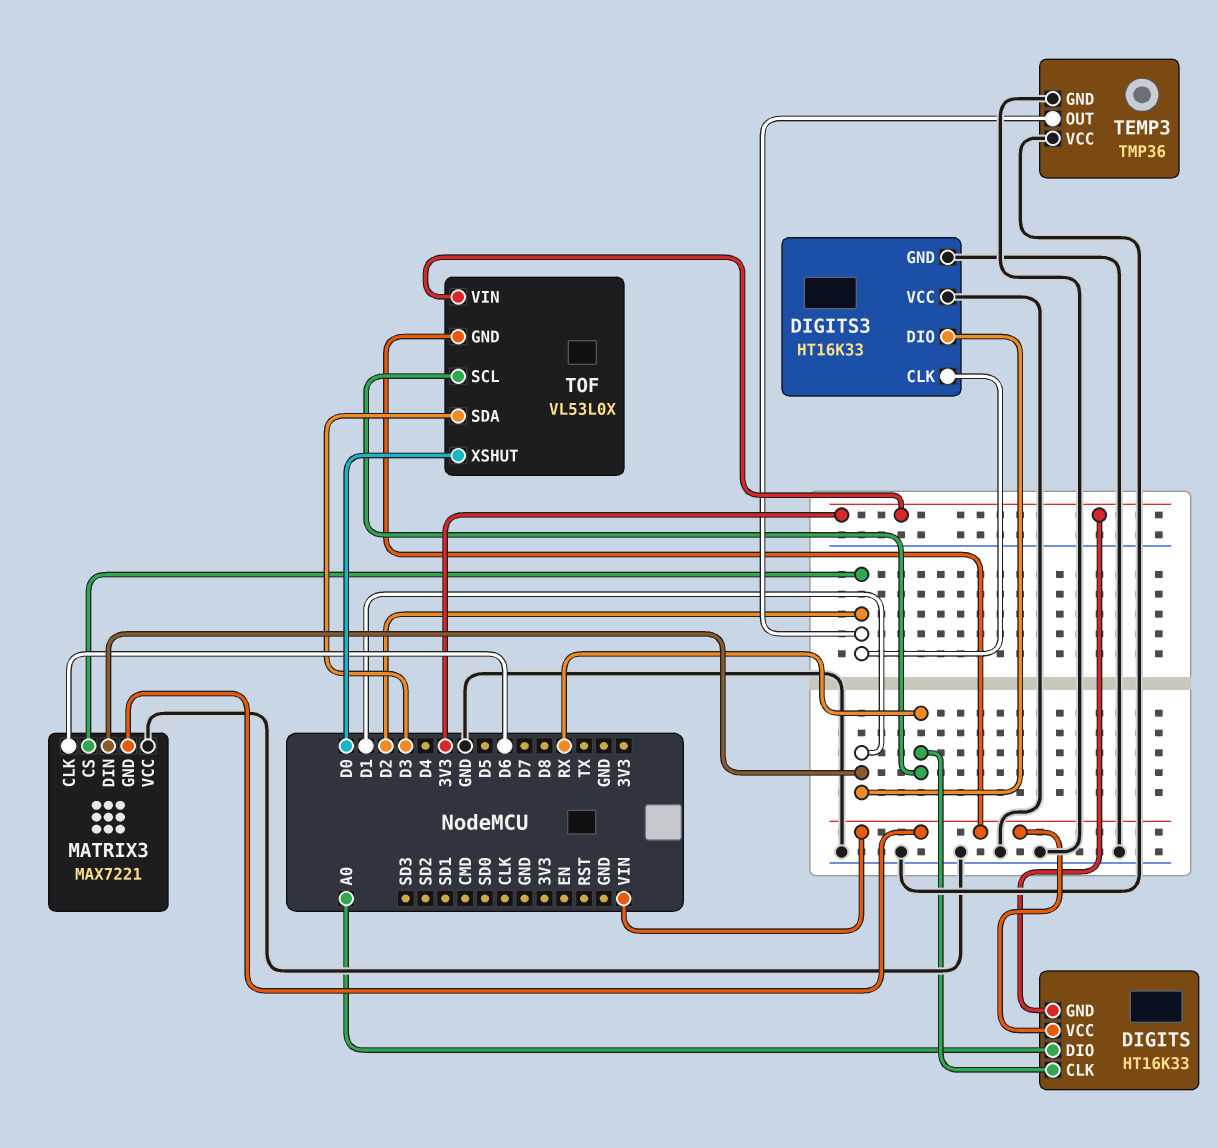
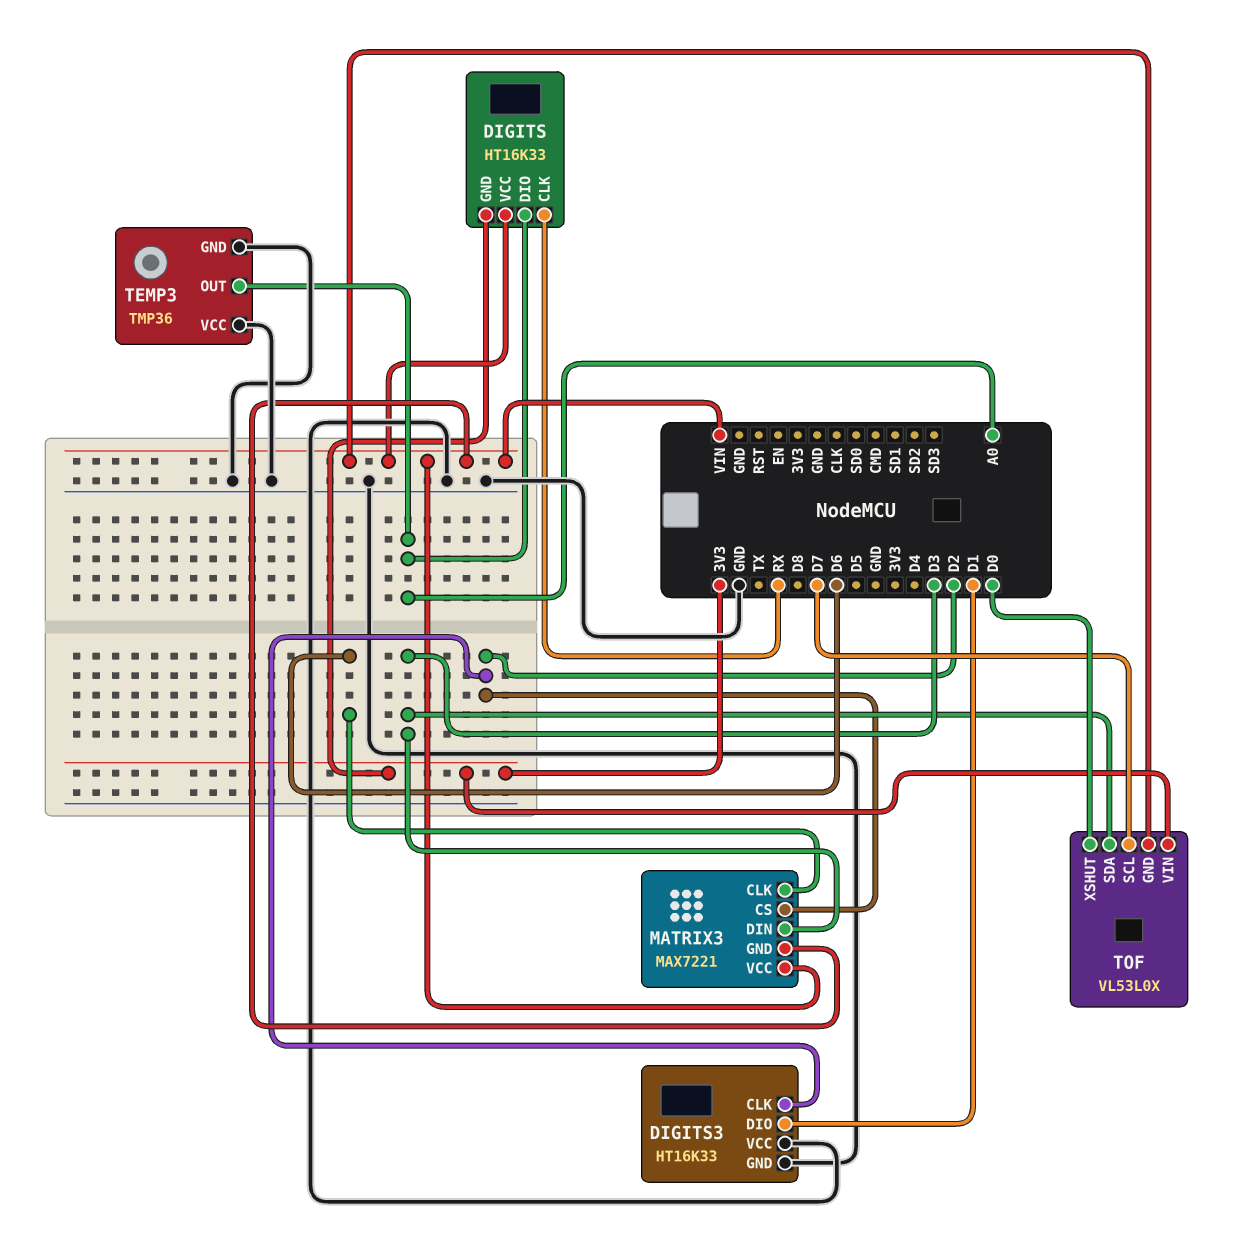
MATRIX3 pin DIN: D1 -> D3
MATRIX3 pin VCC: GND -> VIN
TEMP3 pin OUT: D2 -> A0
TOF pin SCL: RX -> D7

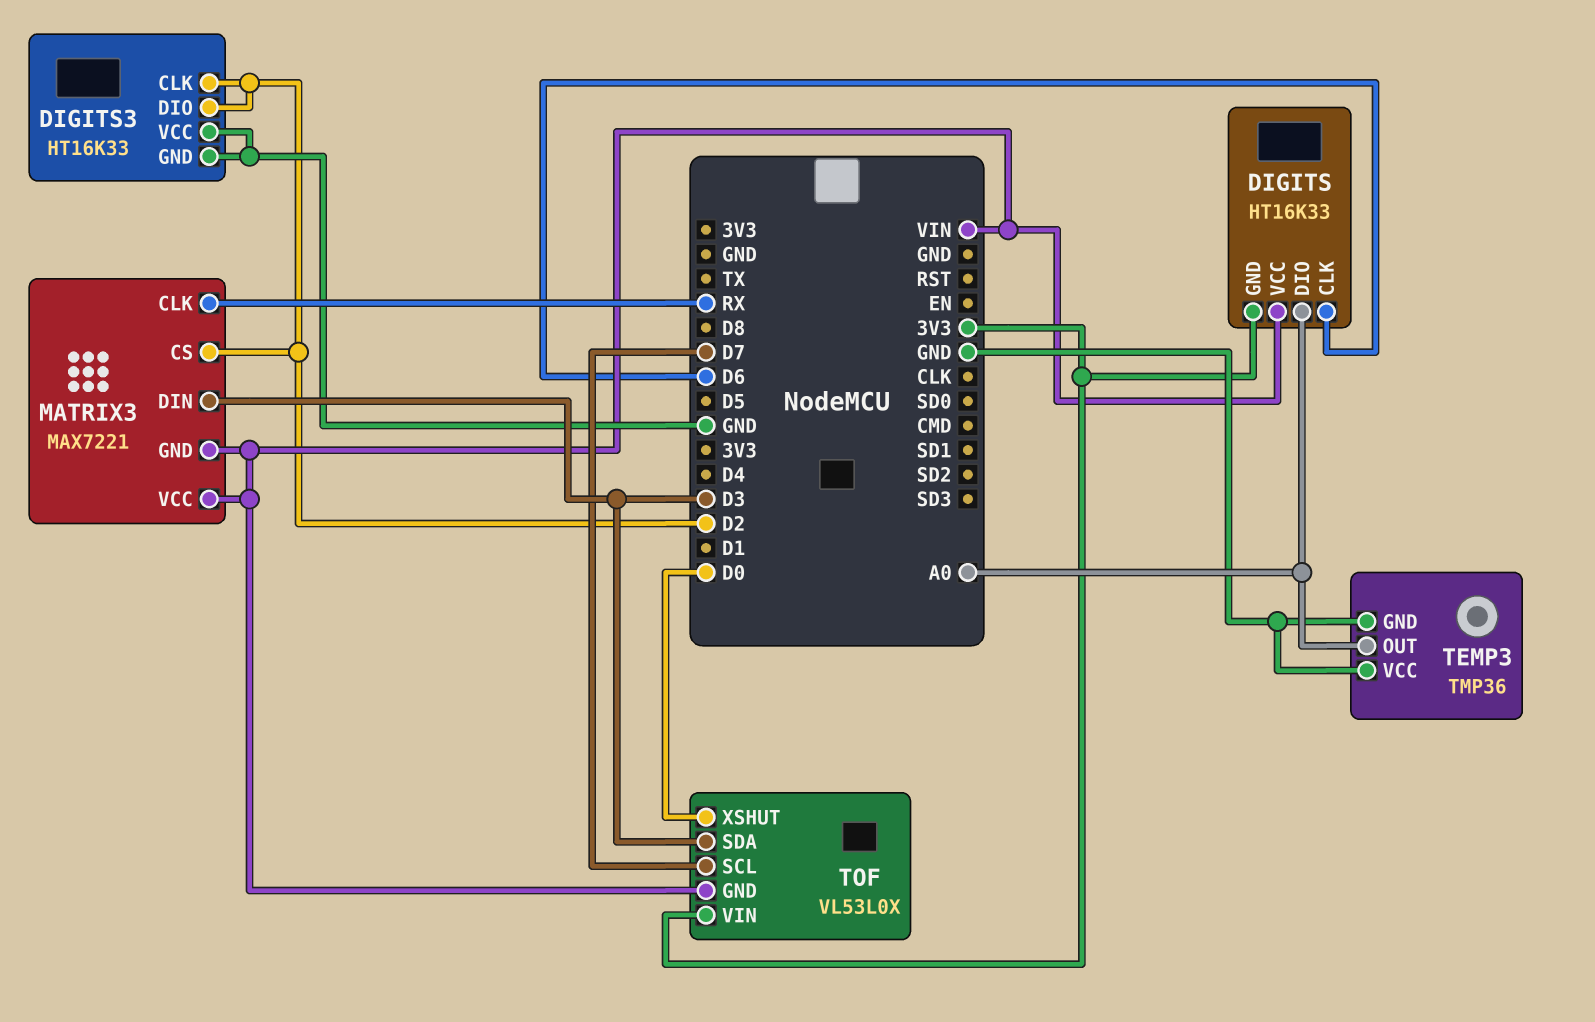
DIGITS pin CLK: RX -> D6
DIGITS3 pin DIO: D1 -> D2
MATRIX3 pin CLK: D6 -> RX

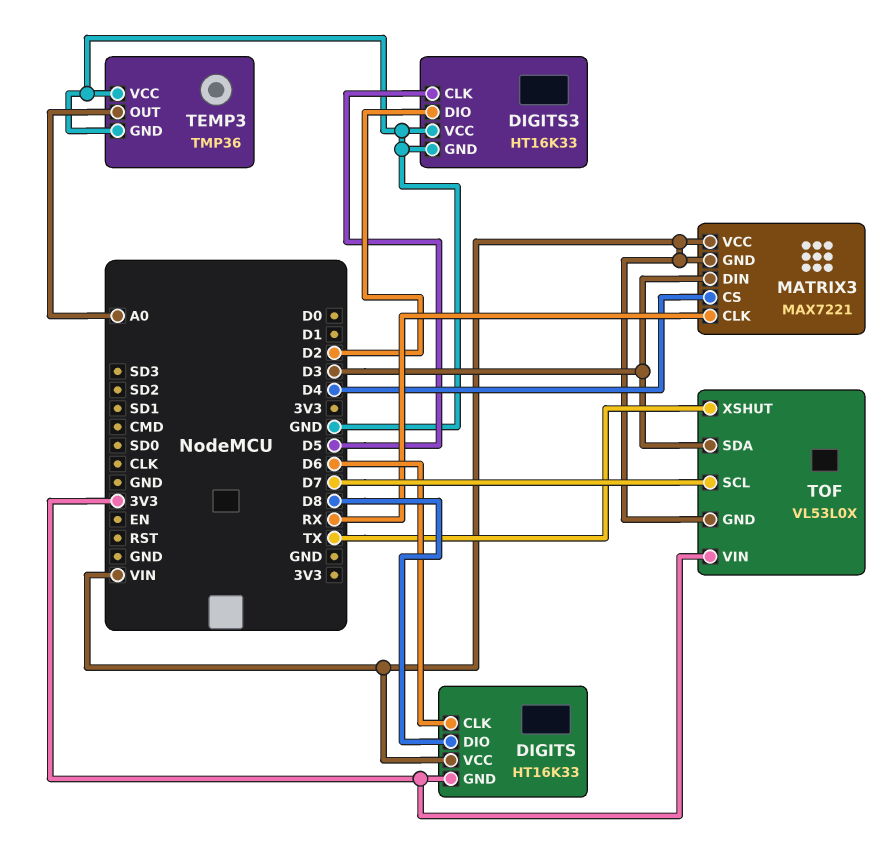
DIGITS pin DIO: A0 -> D8
DIGITS3 pin CLK: D2 -> D5
MATRIX3 pin CS: D2 -> D4
TOF pin XSHUT: D0 -> TX

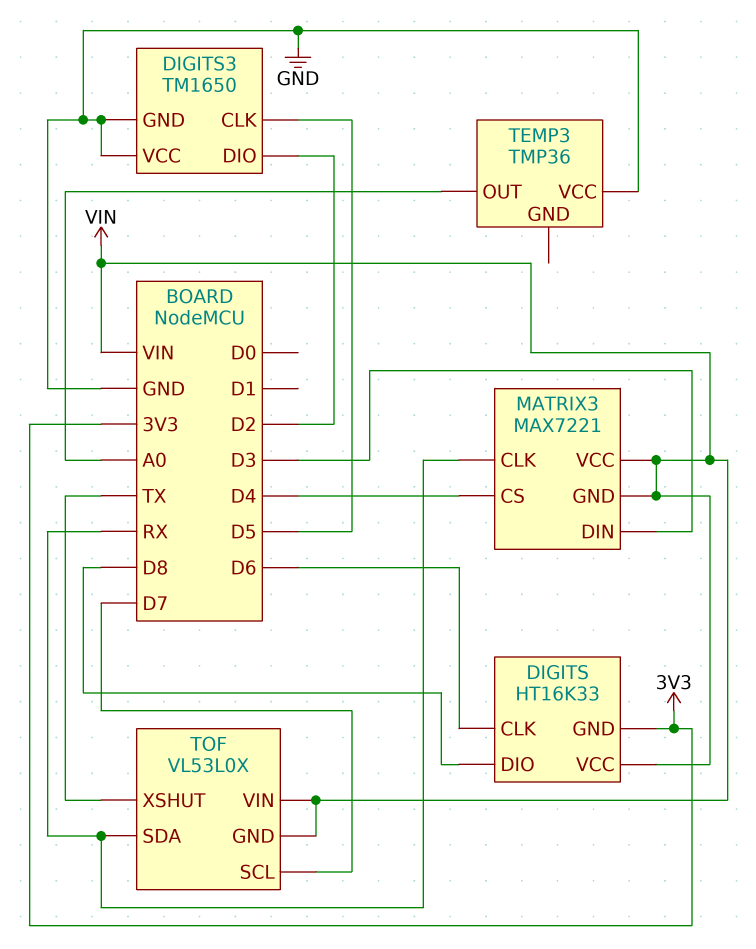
DIGITS3: HT16K33 -> TM1650
TEMP3 pin GND: GND -> none
TOF pin SDA: D3 -> RX
TOF pin VIN: 3V3 -> VIN

